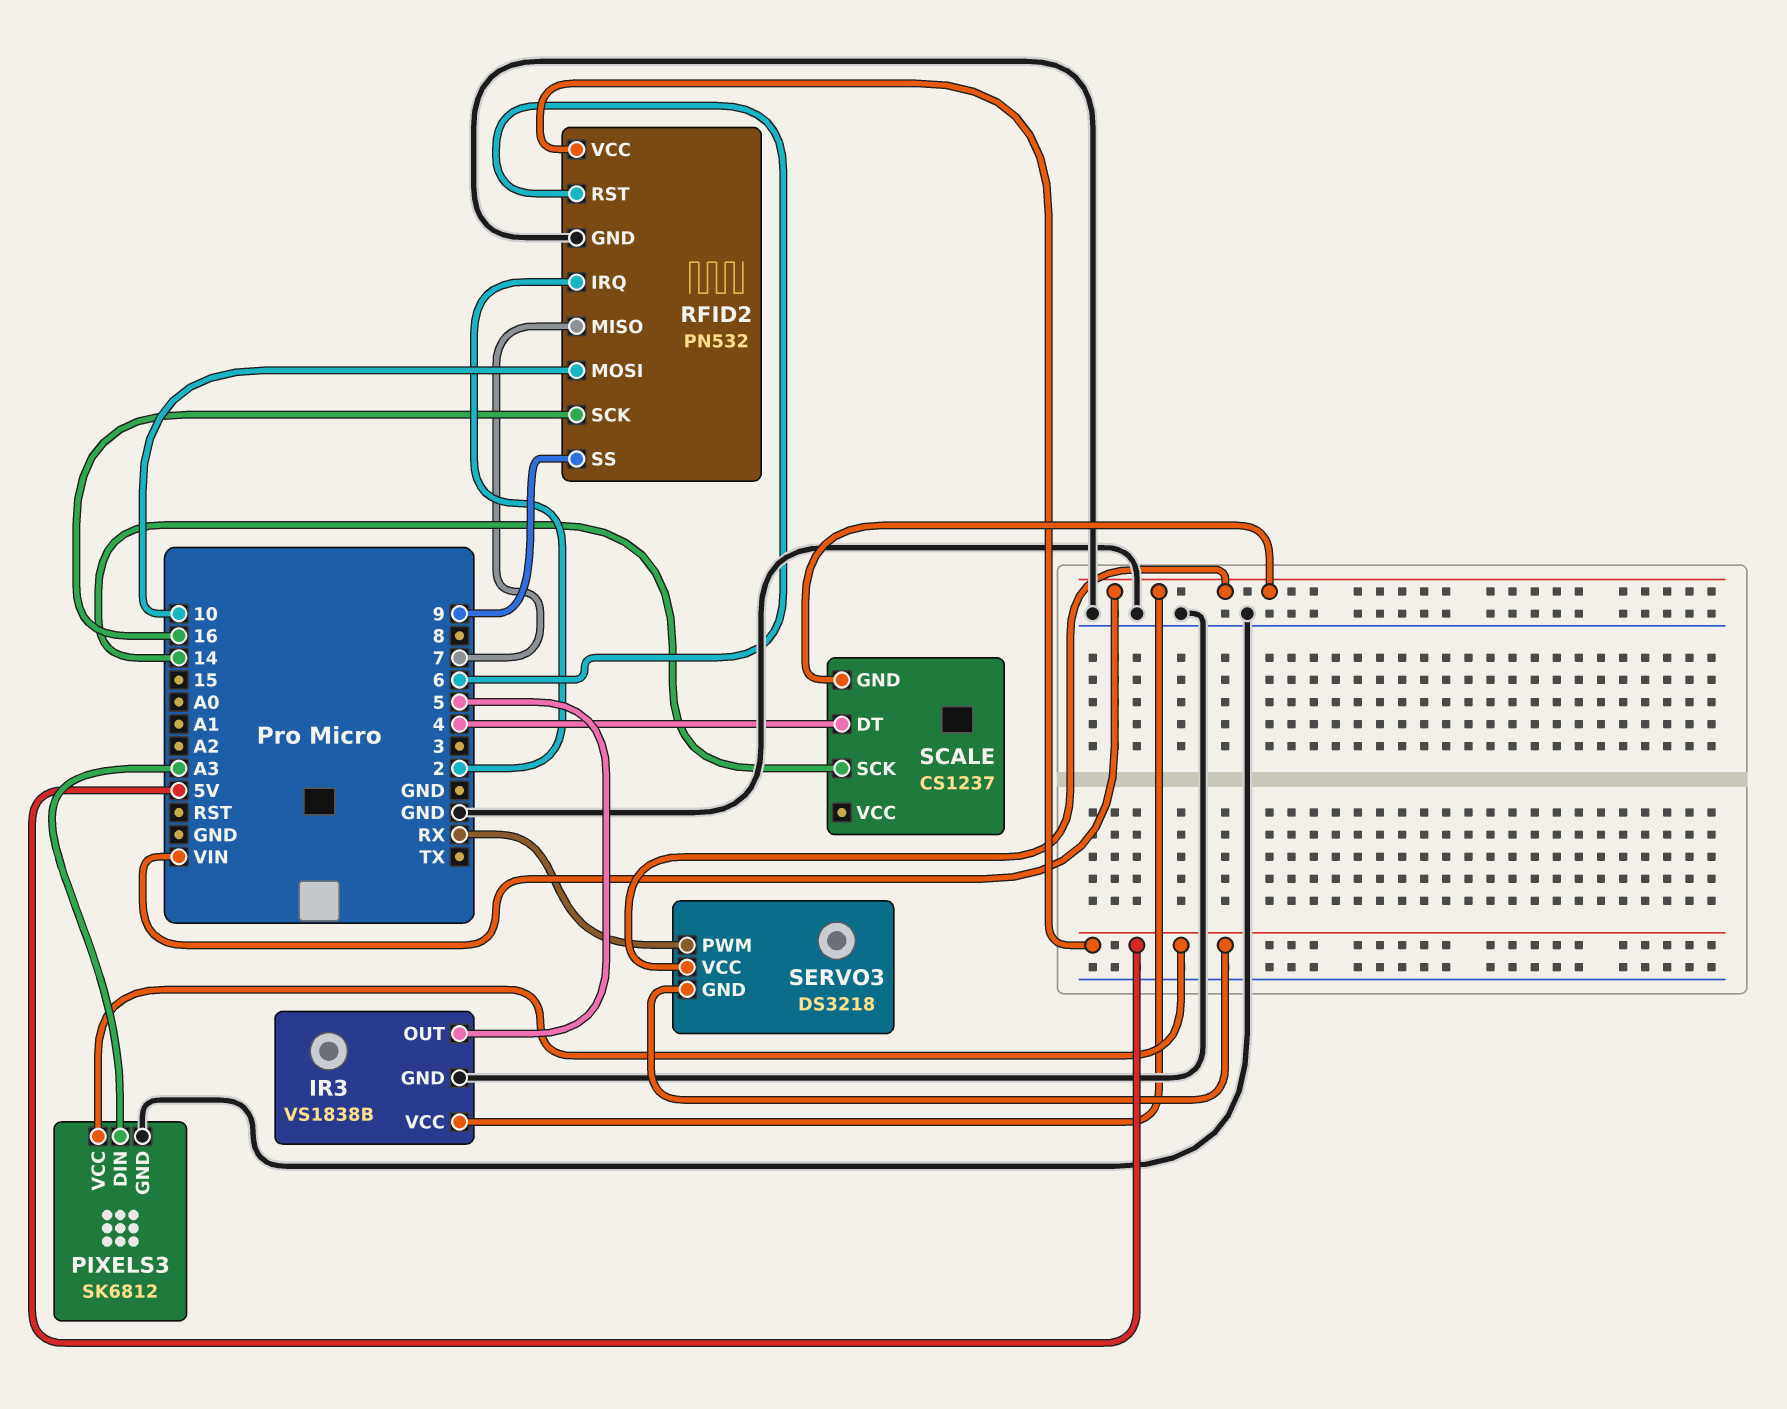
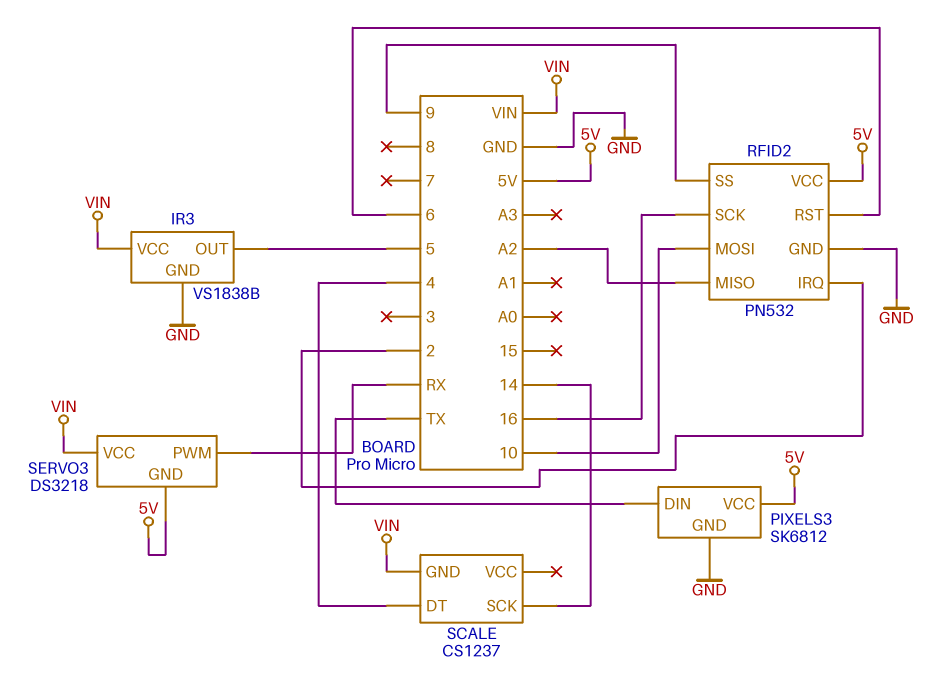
PIXELS3 pin DIN: A3 -> TX
RFID2 pin MISO: 7 -> A2

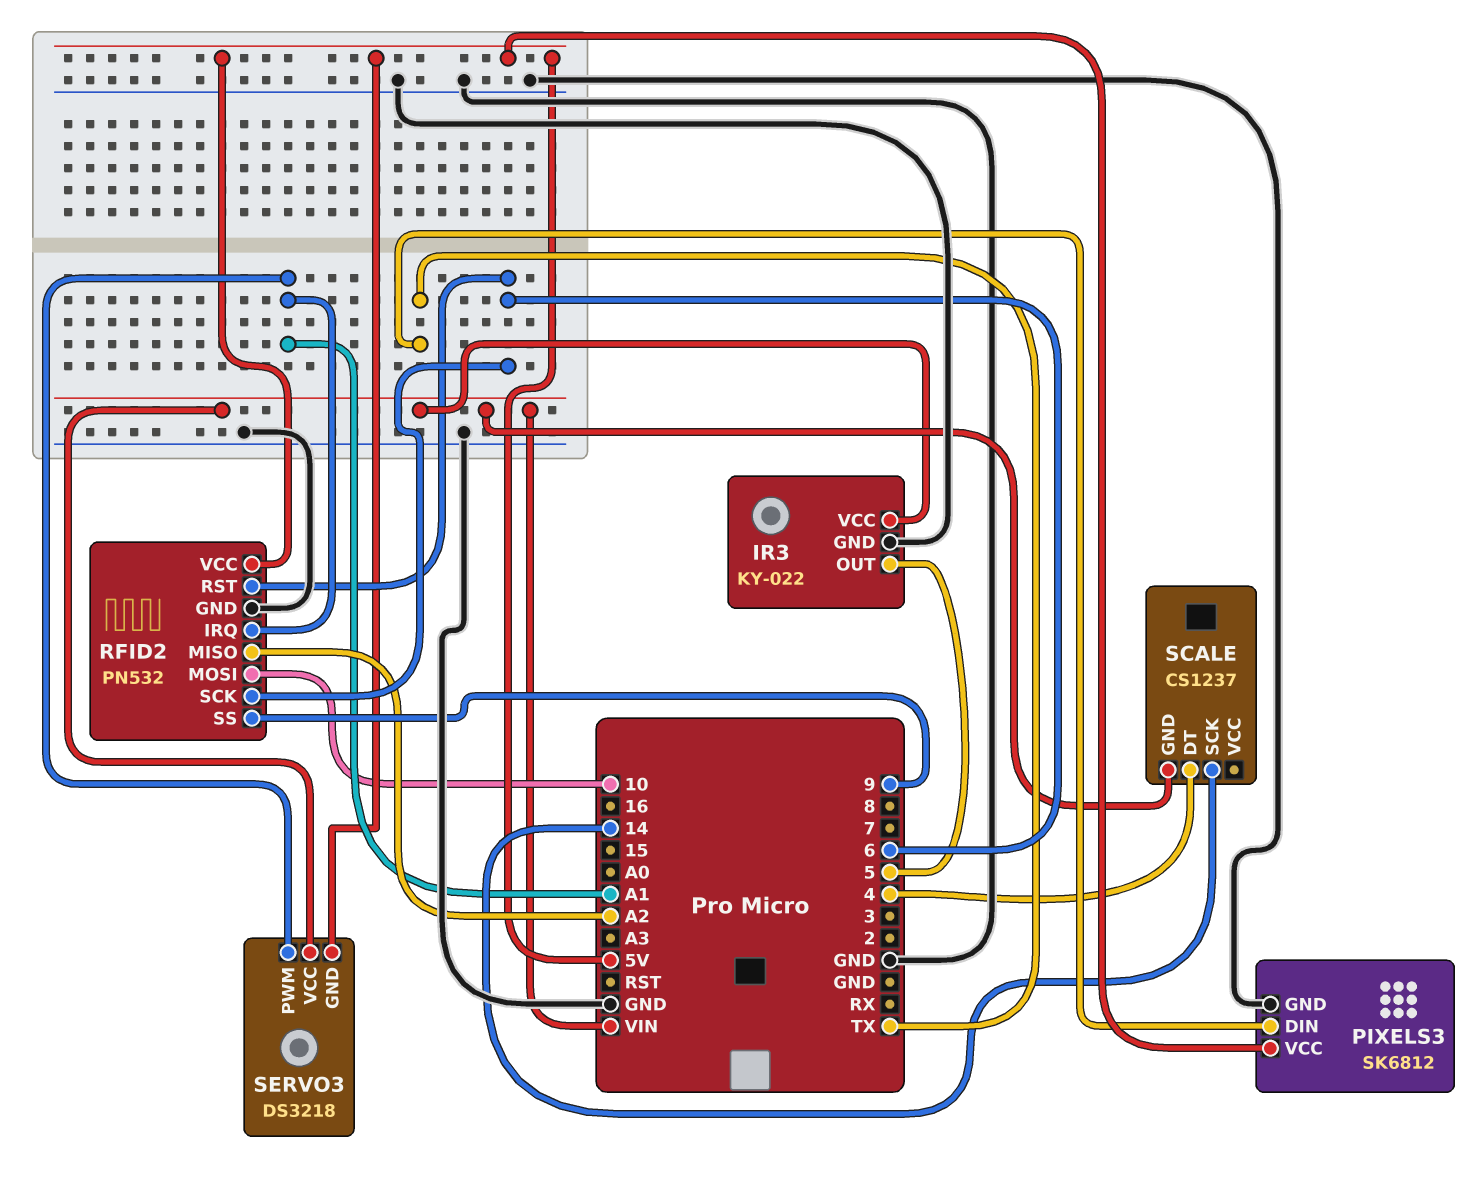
IR3: VS1838B -> KY-022
RFID2 pin IRQ: 2 -> A1
RFID2 pin SCK: 16 -> 6
SERVO3 pin PWM: RX -> A1

